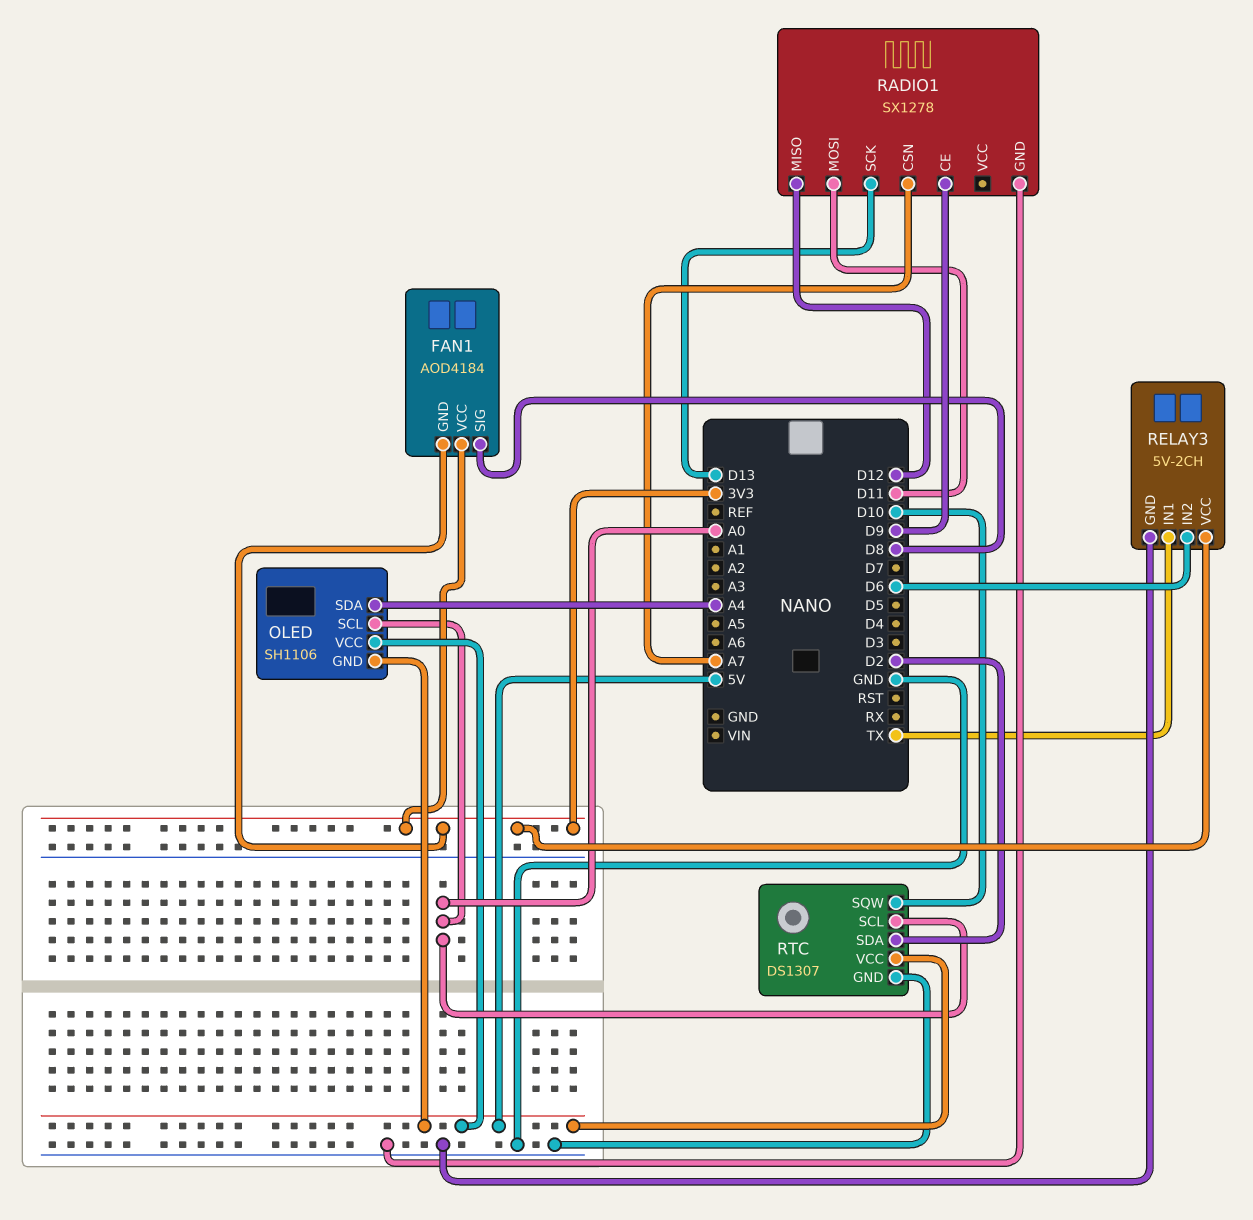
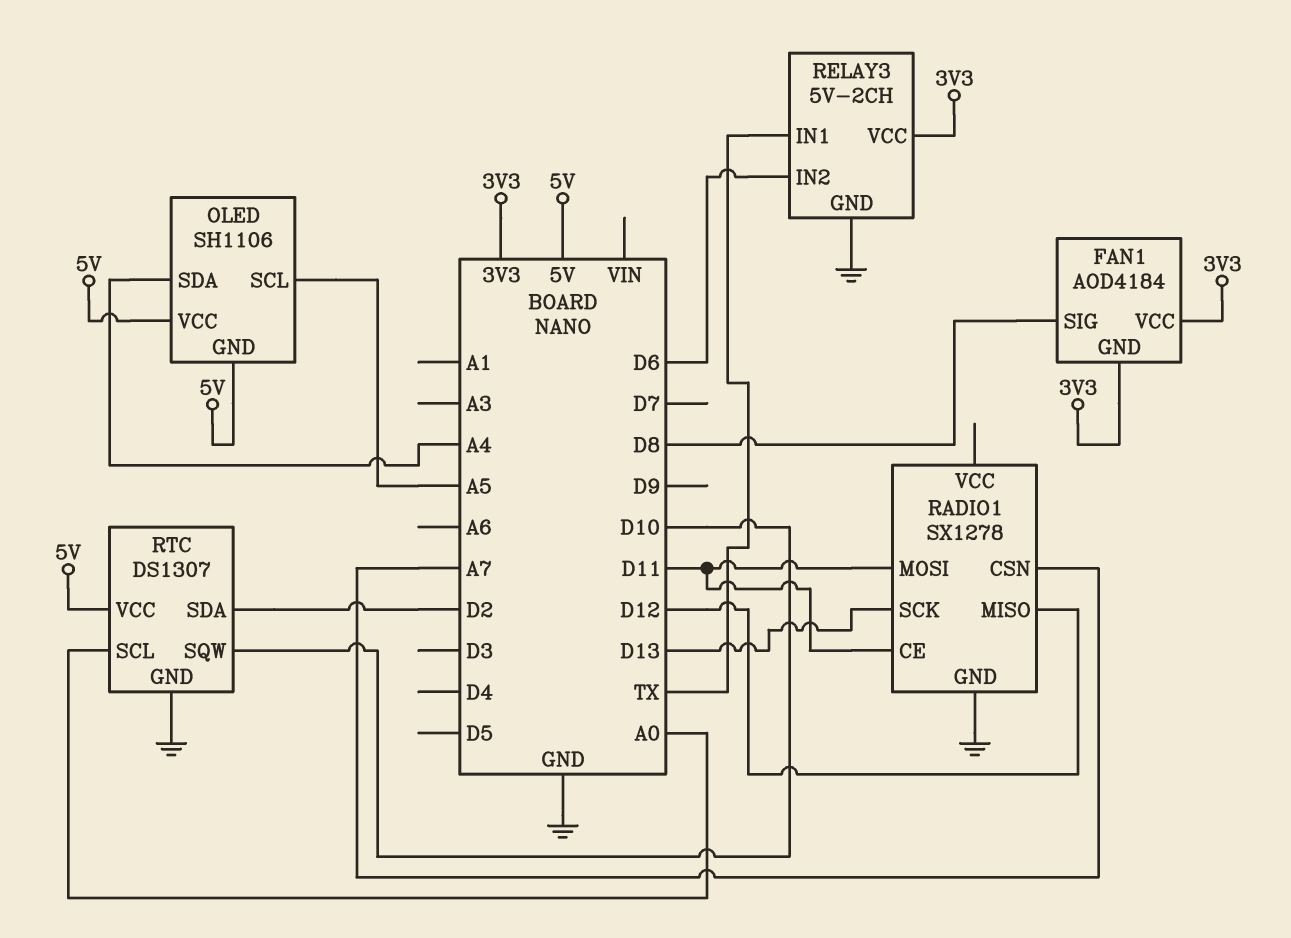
OLED pin SCL: A0 -> A5
RADIO1 pin CE: D9 -> D11

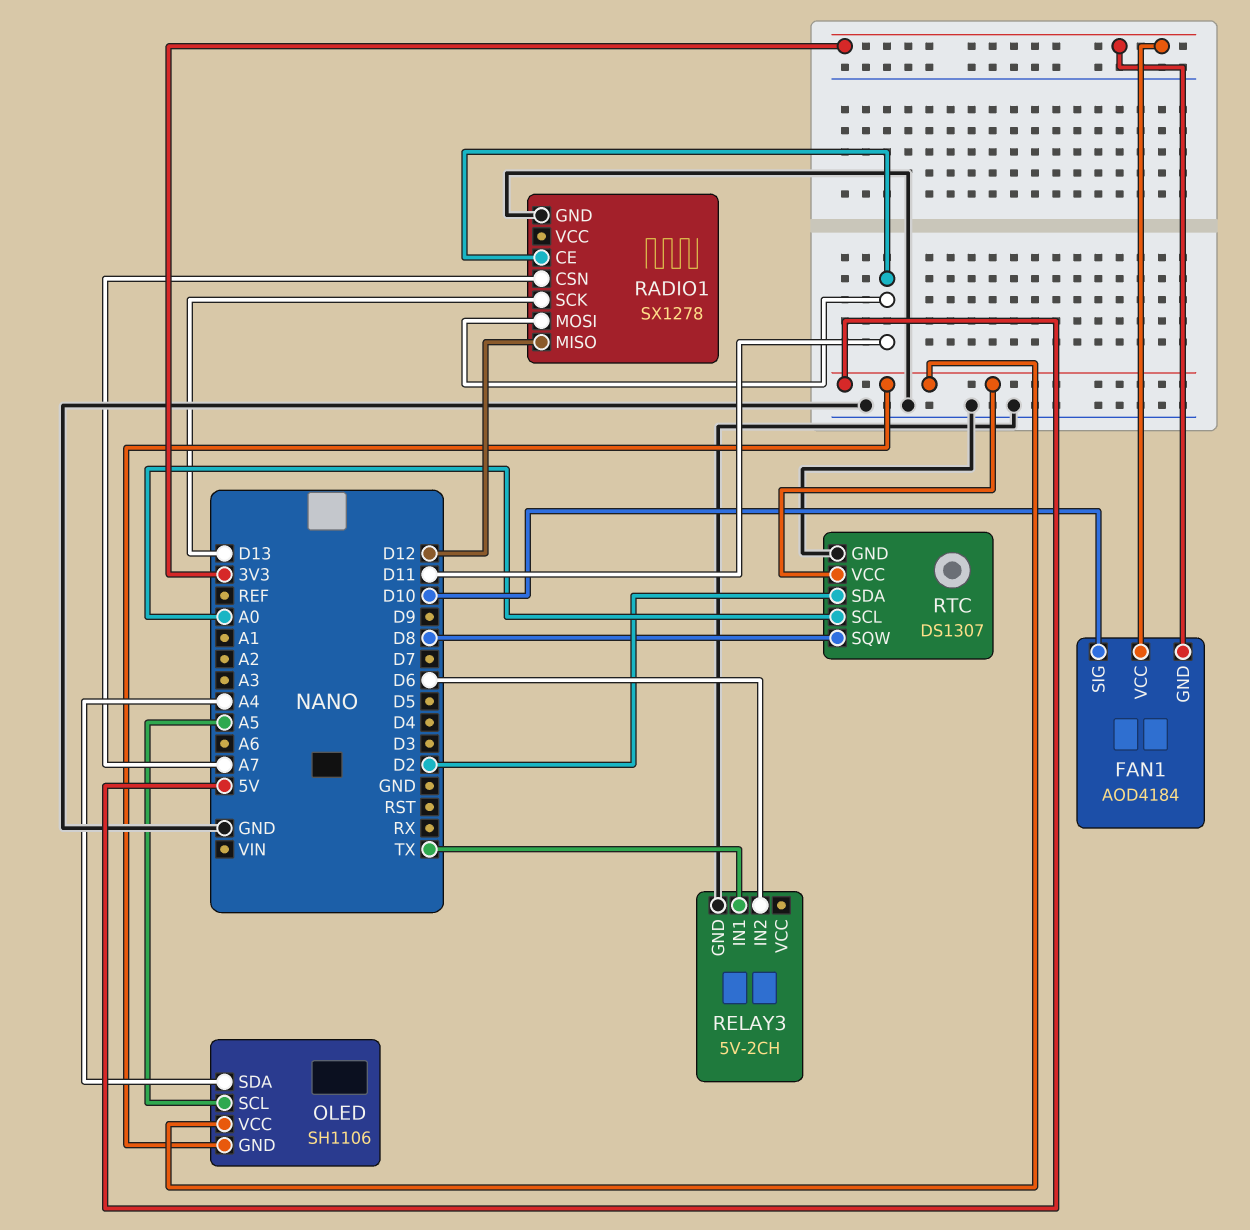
FAN1 pin SIG: D8 -> D10
RELAY3 pin VCC: 3V3 -> none
RTC pin SQW: D10 -> D8

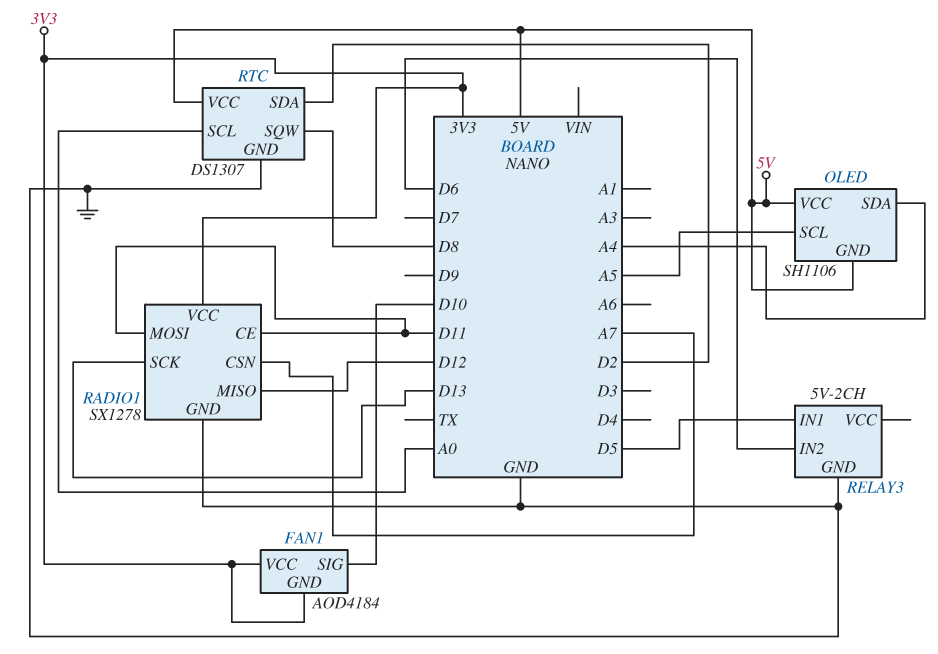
RADIO1 pin VCC: none -> 3V3
RELAY3 pin IN1: TX -> D5

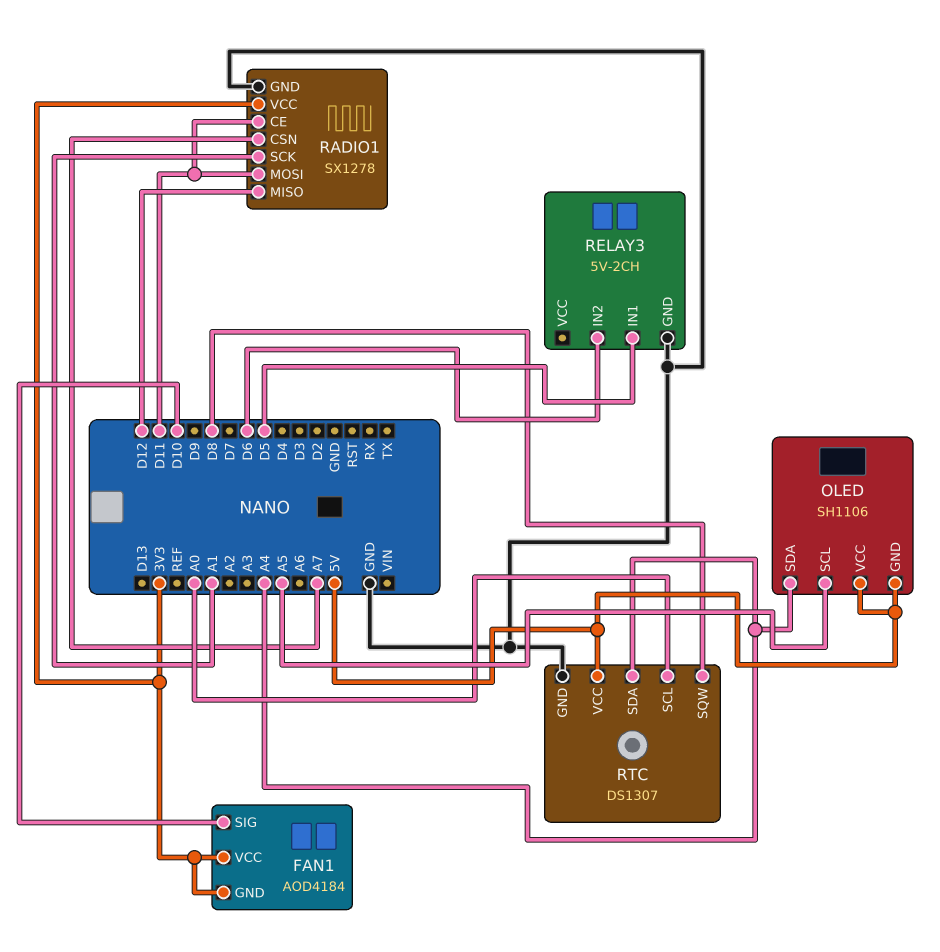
RADIO1 pin SCK: D13 -> A1
RTC pin SDA: D2 -> A4

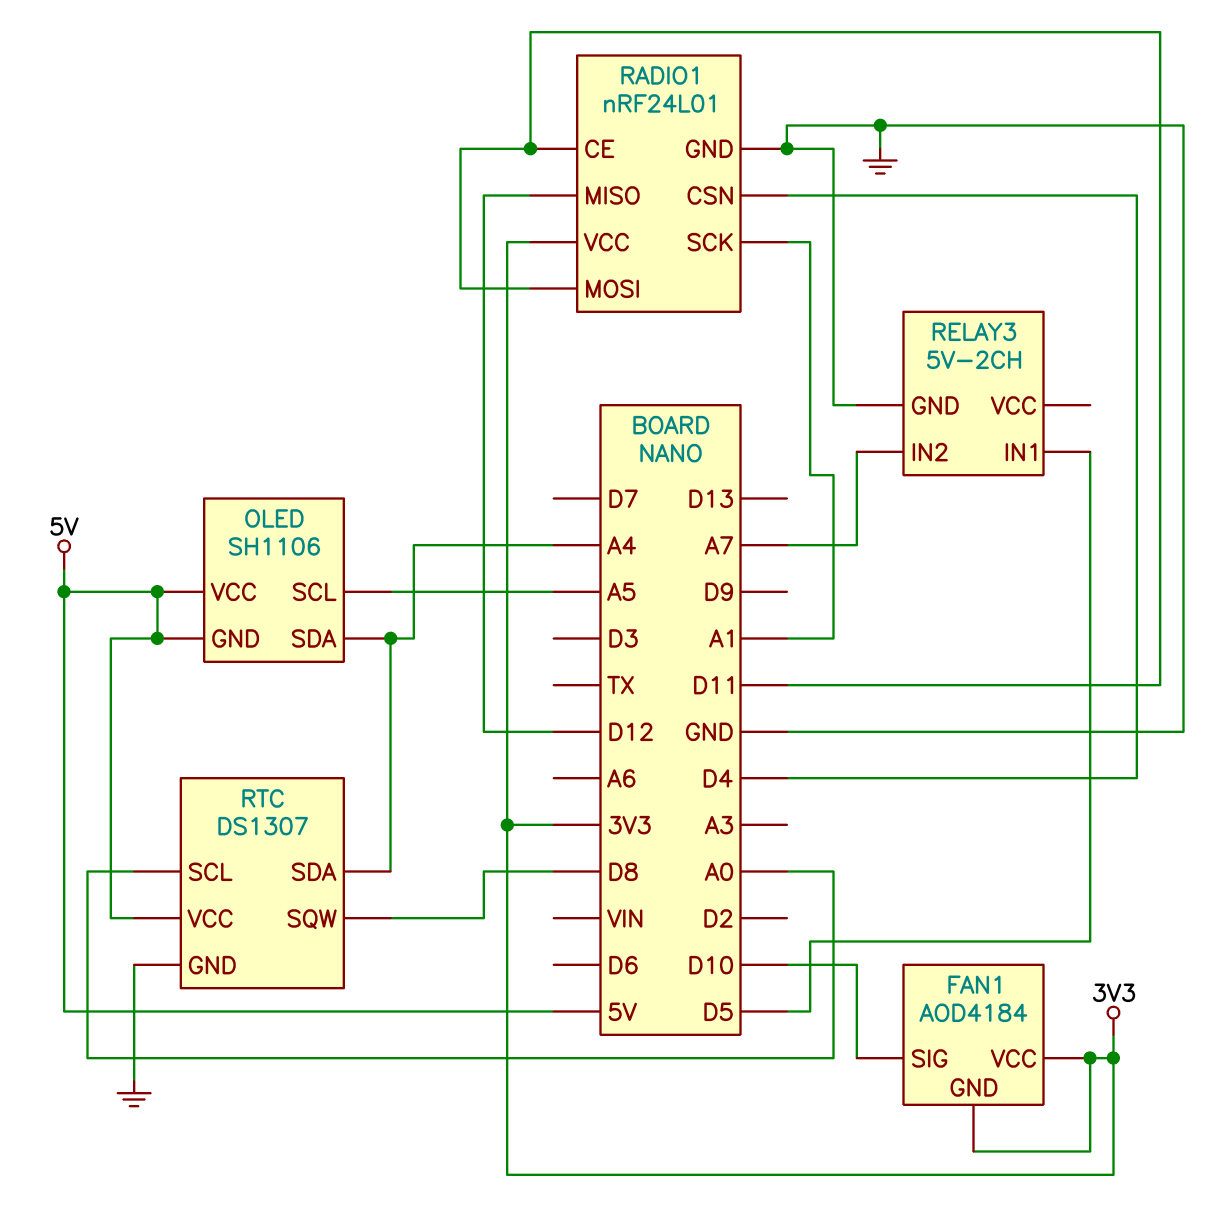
RADIO1: SX1278 -> nRF24L01
RADIO1 pin CSN: A7 -> D4
RELAY3 pin IN2: D6 -> A7

